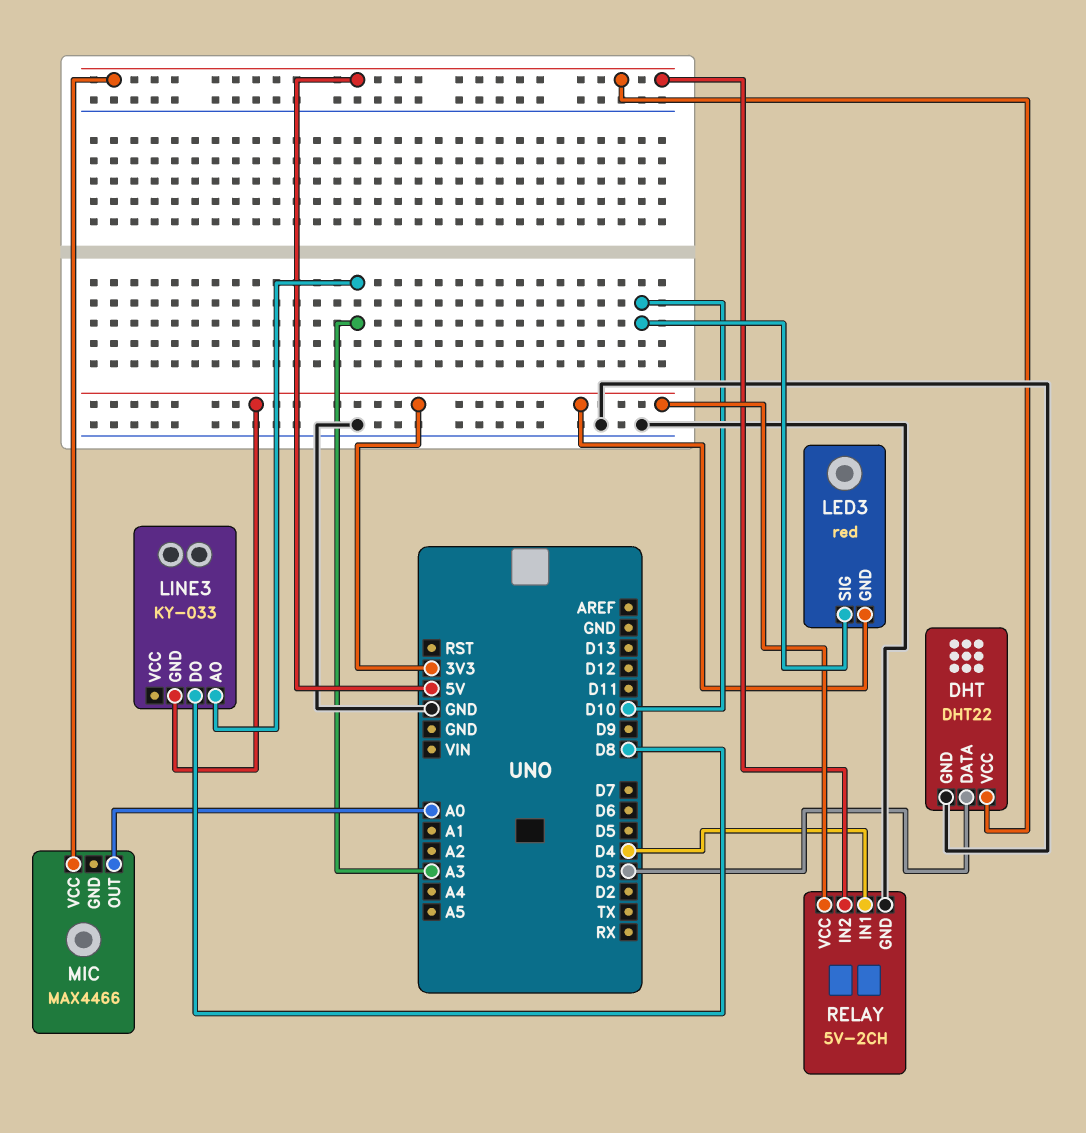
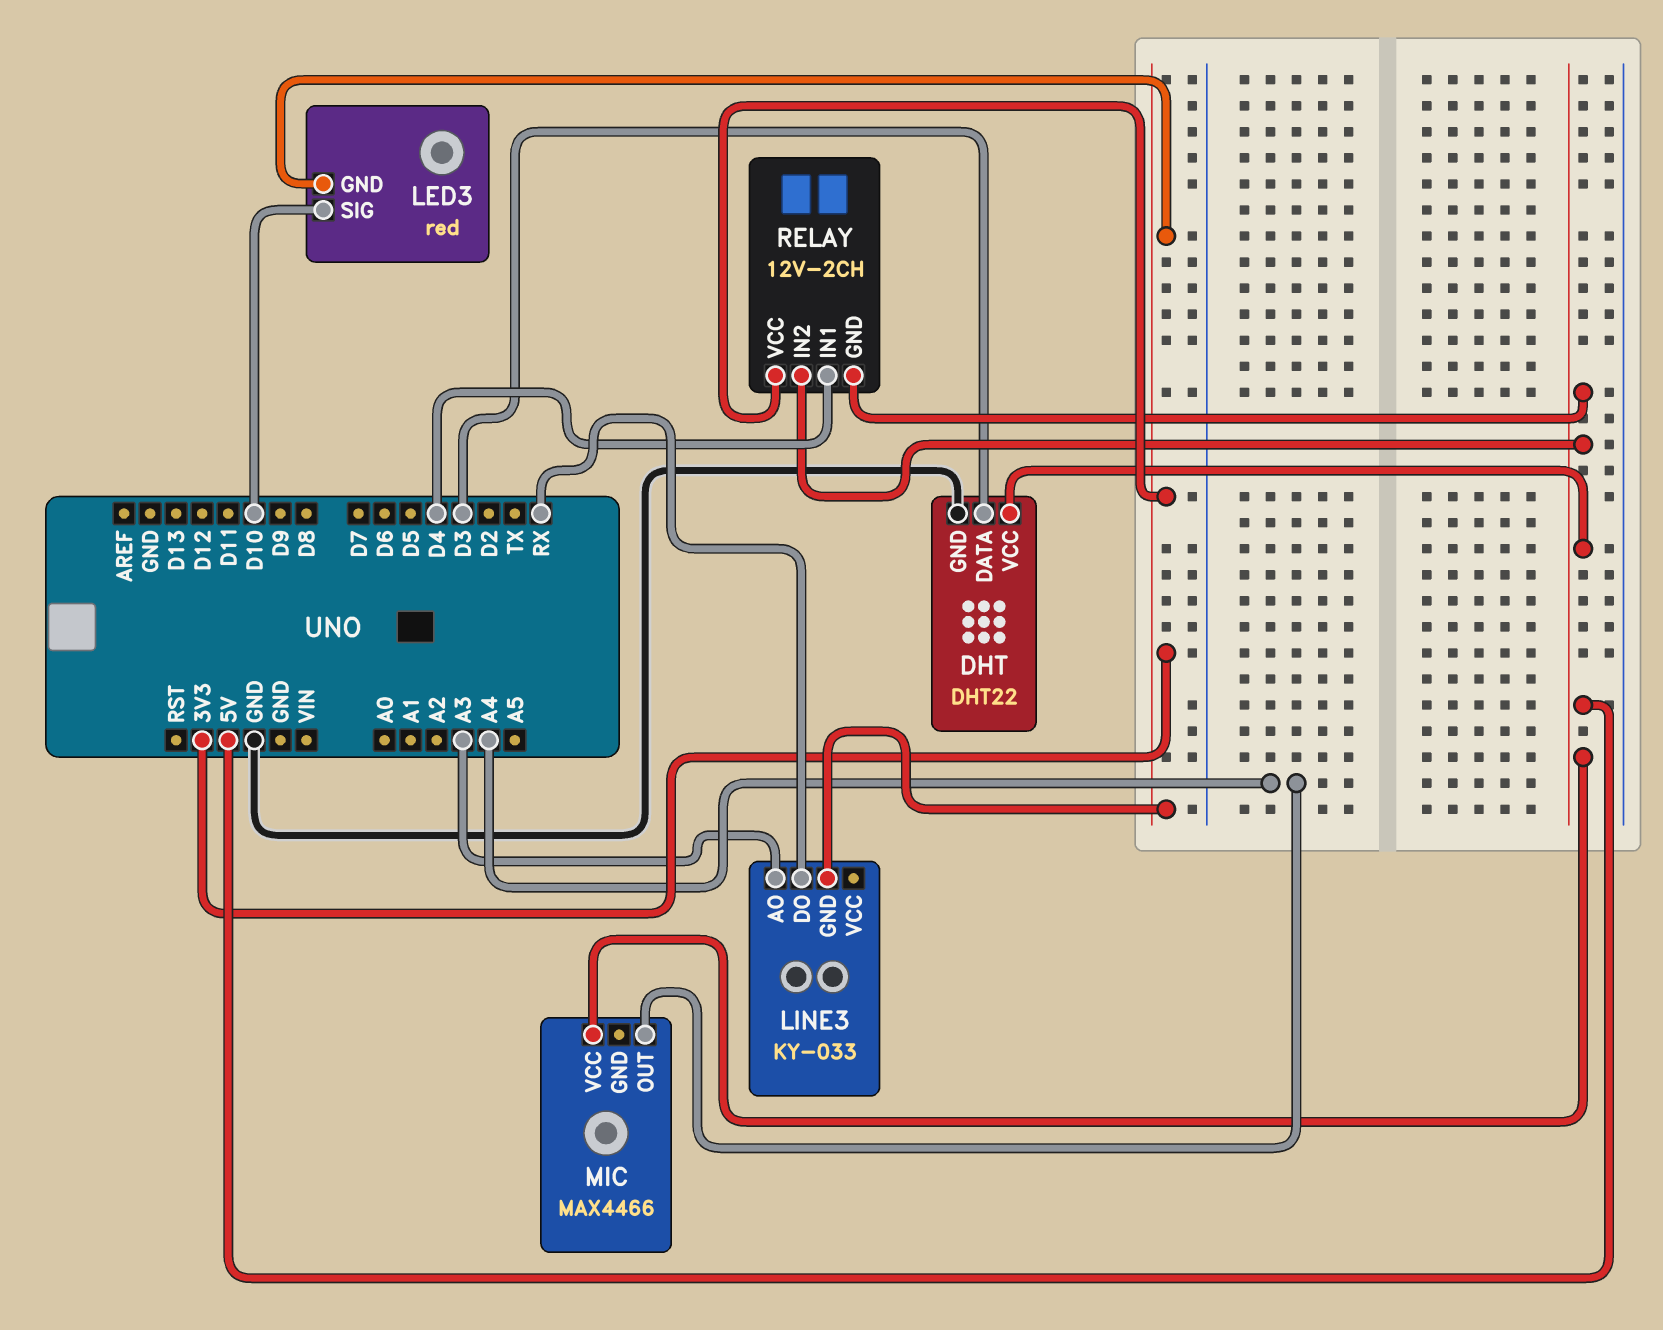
LINE3 pin DO: D8 -> RX
MIC pin OUT: A0 -> A4
RELAY: 5V-2CH -> 12V-2CH
RELAY pin GND: GND -> 5V

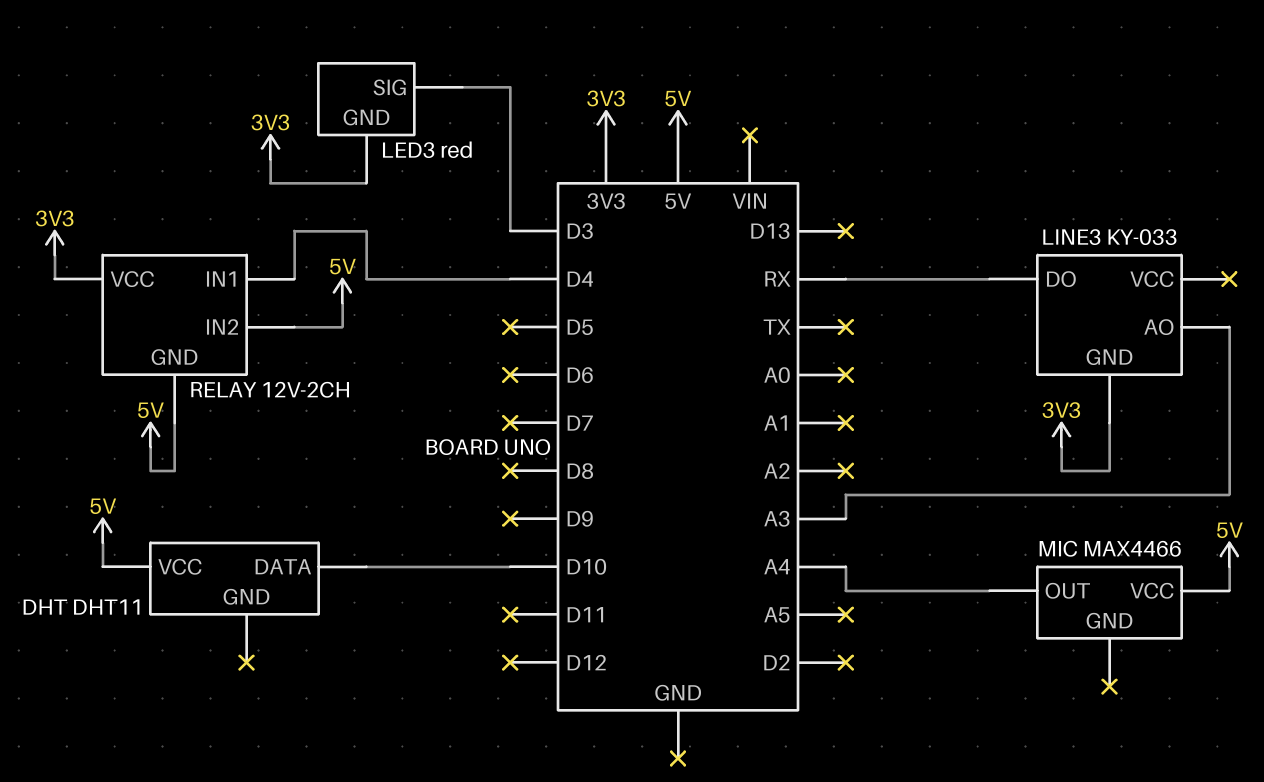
DHT: DHT22 -> DHT11
DHT pin DATA: D3 -> D10
DHT pin GND: GND -> none
LED3 pin SIG: D10 -> D3

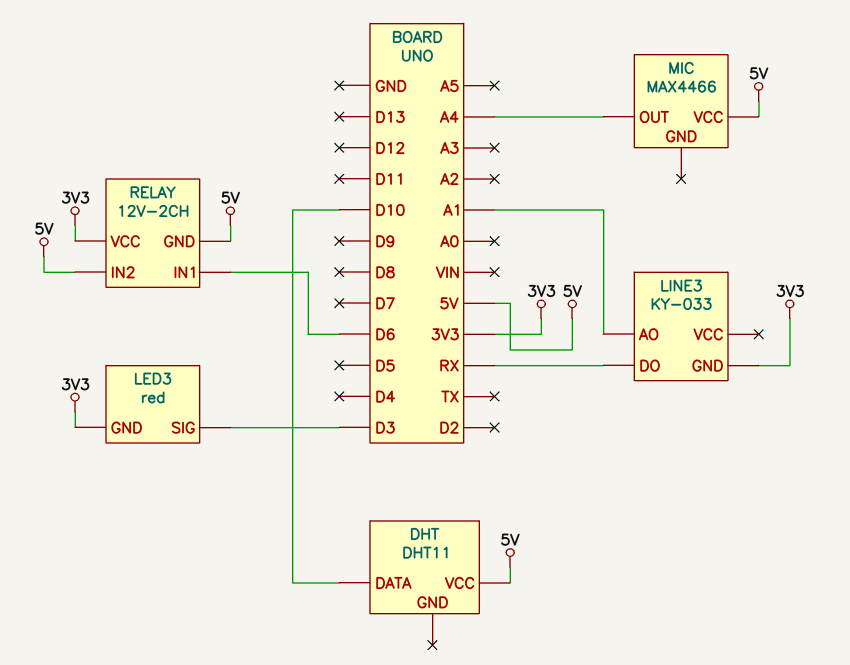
LINE3 pin AO: A3 -> A1
RELAY pin IN1: D4 -> D6

